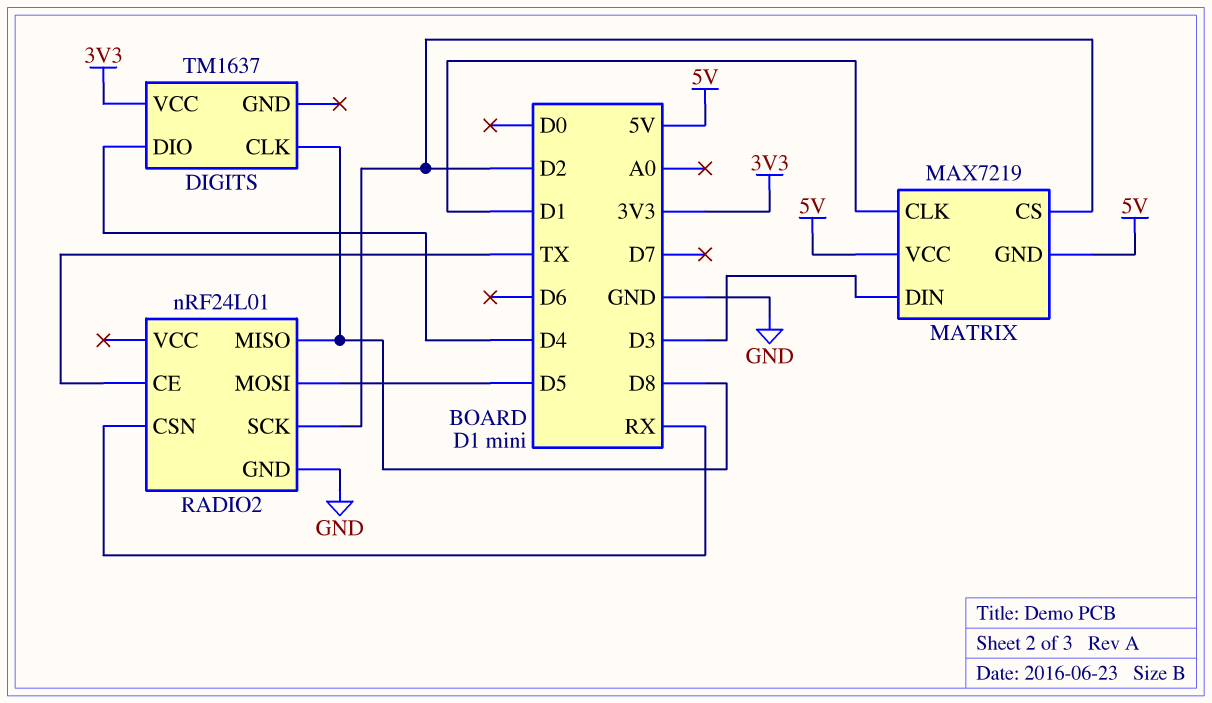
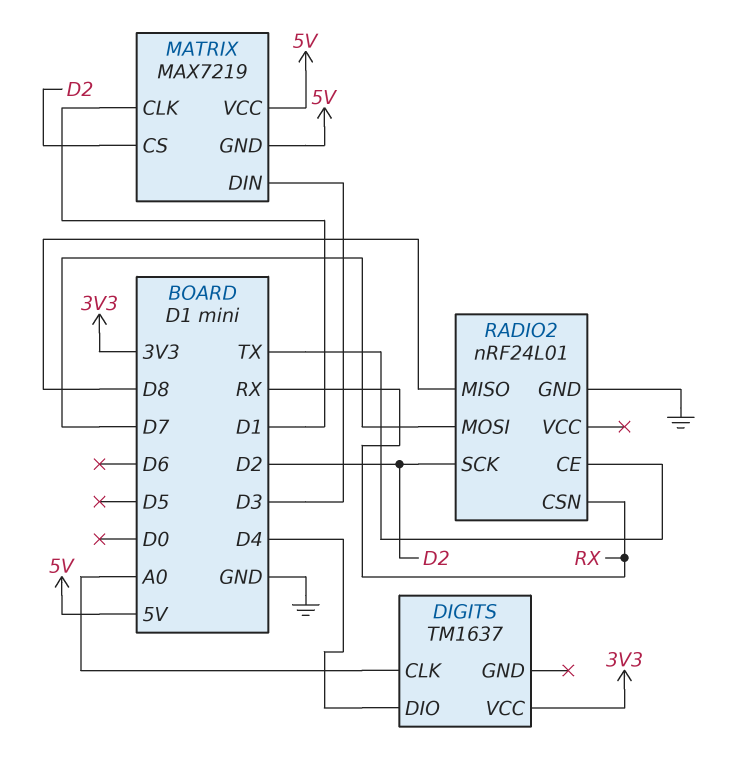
DIGITS pin CLK: D8 -> A0
RADIO2 pin MOSI: D5 -> D7

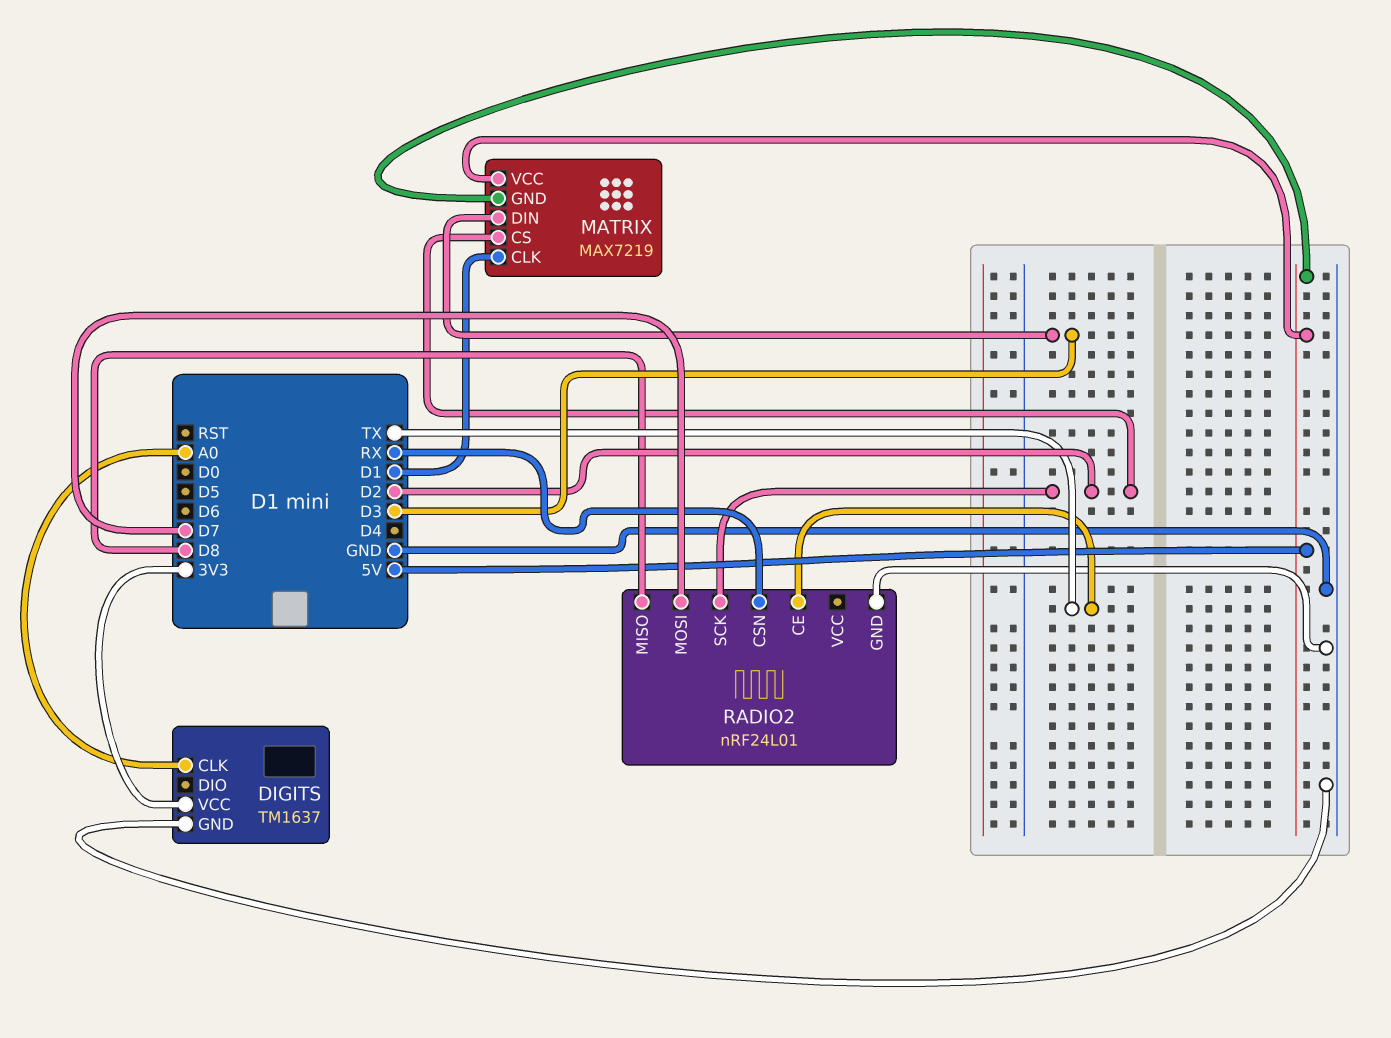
DIGITS pin DIO: D4 -> none
DIGITS pin GND: none -> GND

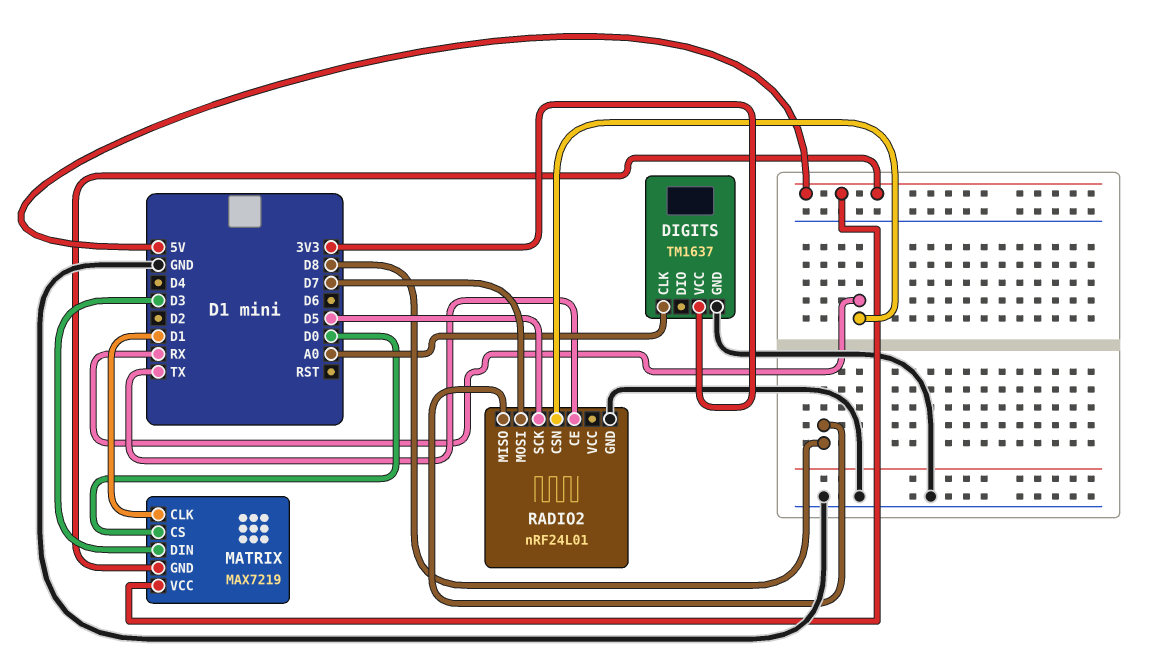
MATRIX pin CS: D2 -> D0
RADIO2 pin SCK: D2 -> D5

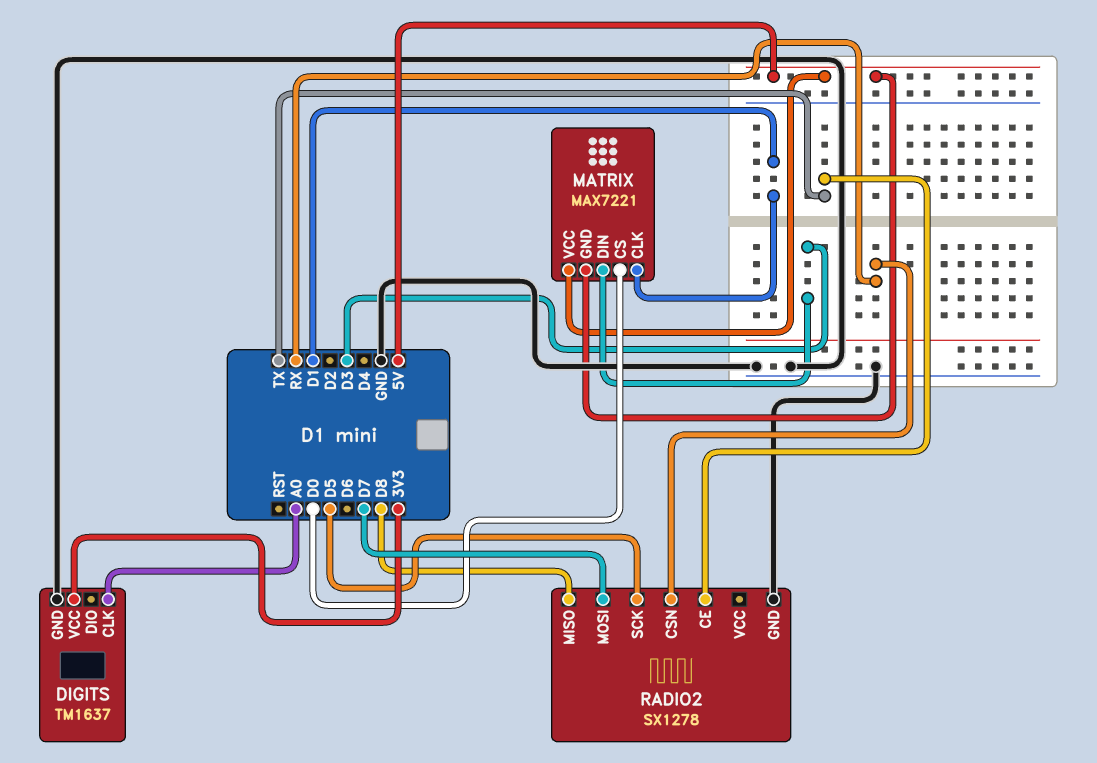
MATRIX: MAX7219 -> MAX7221
RADIO2: nRF24L01 -> SX1278

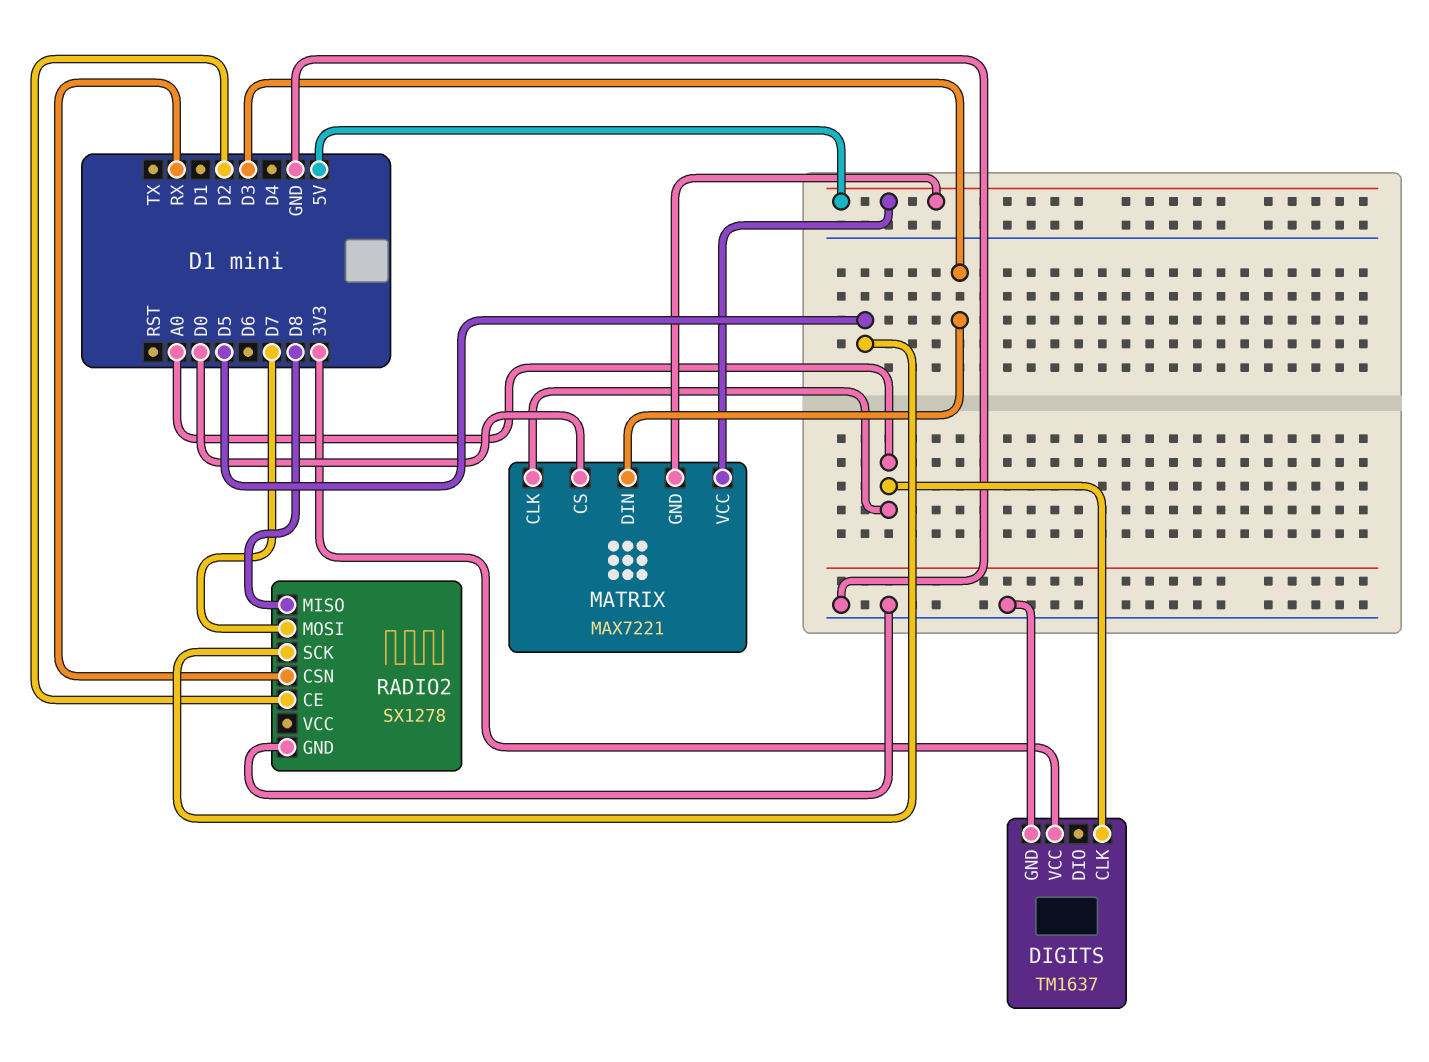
MATRIX pin CLK: D1 -> A0
RADIO2 pin CE: TX -> D2

